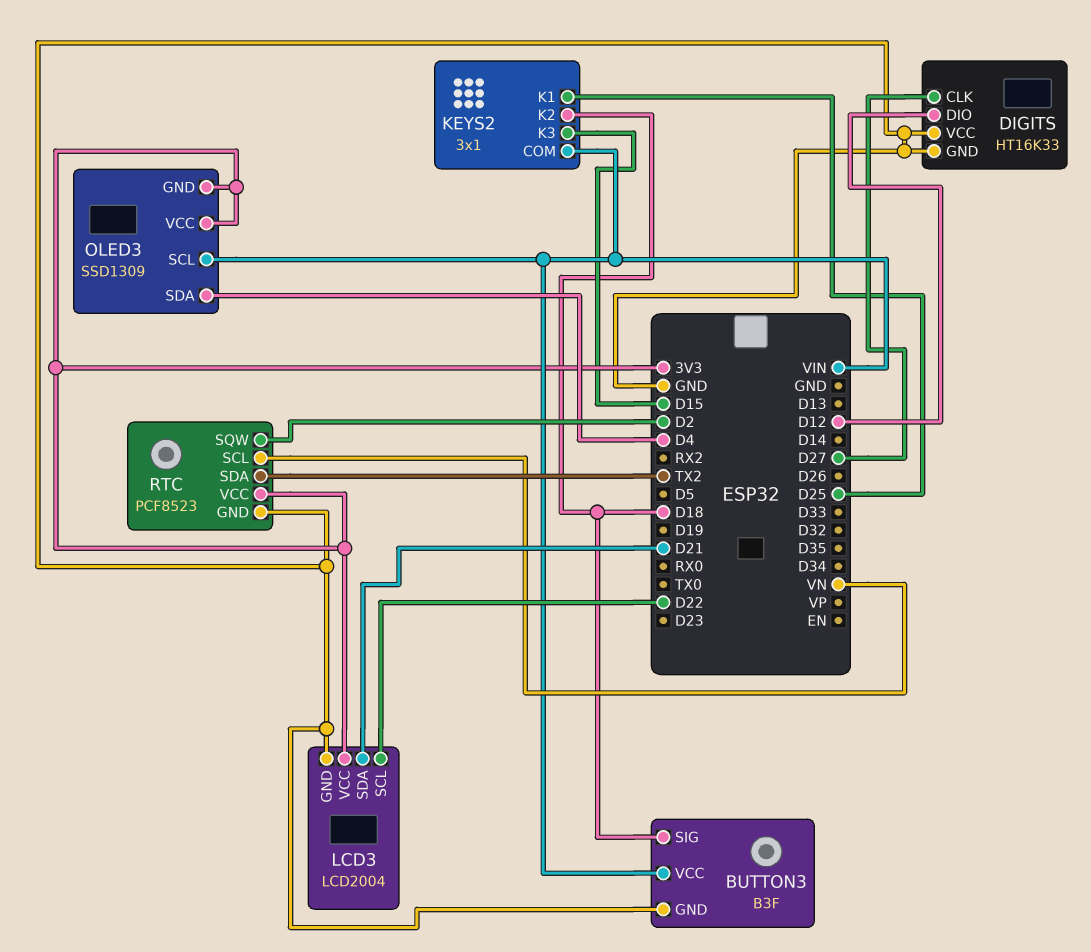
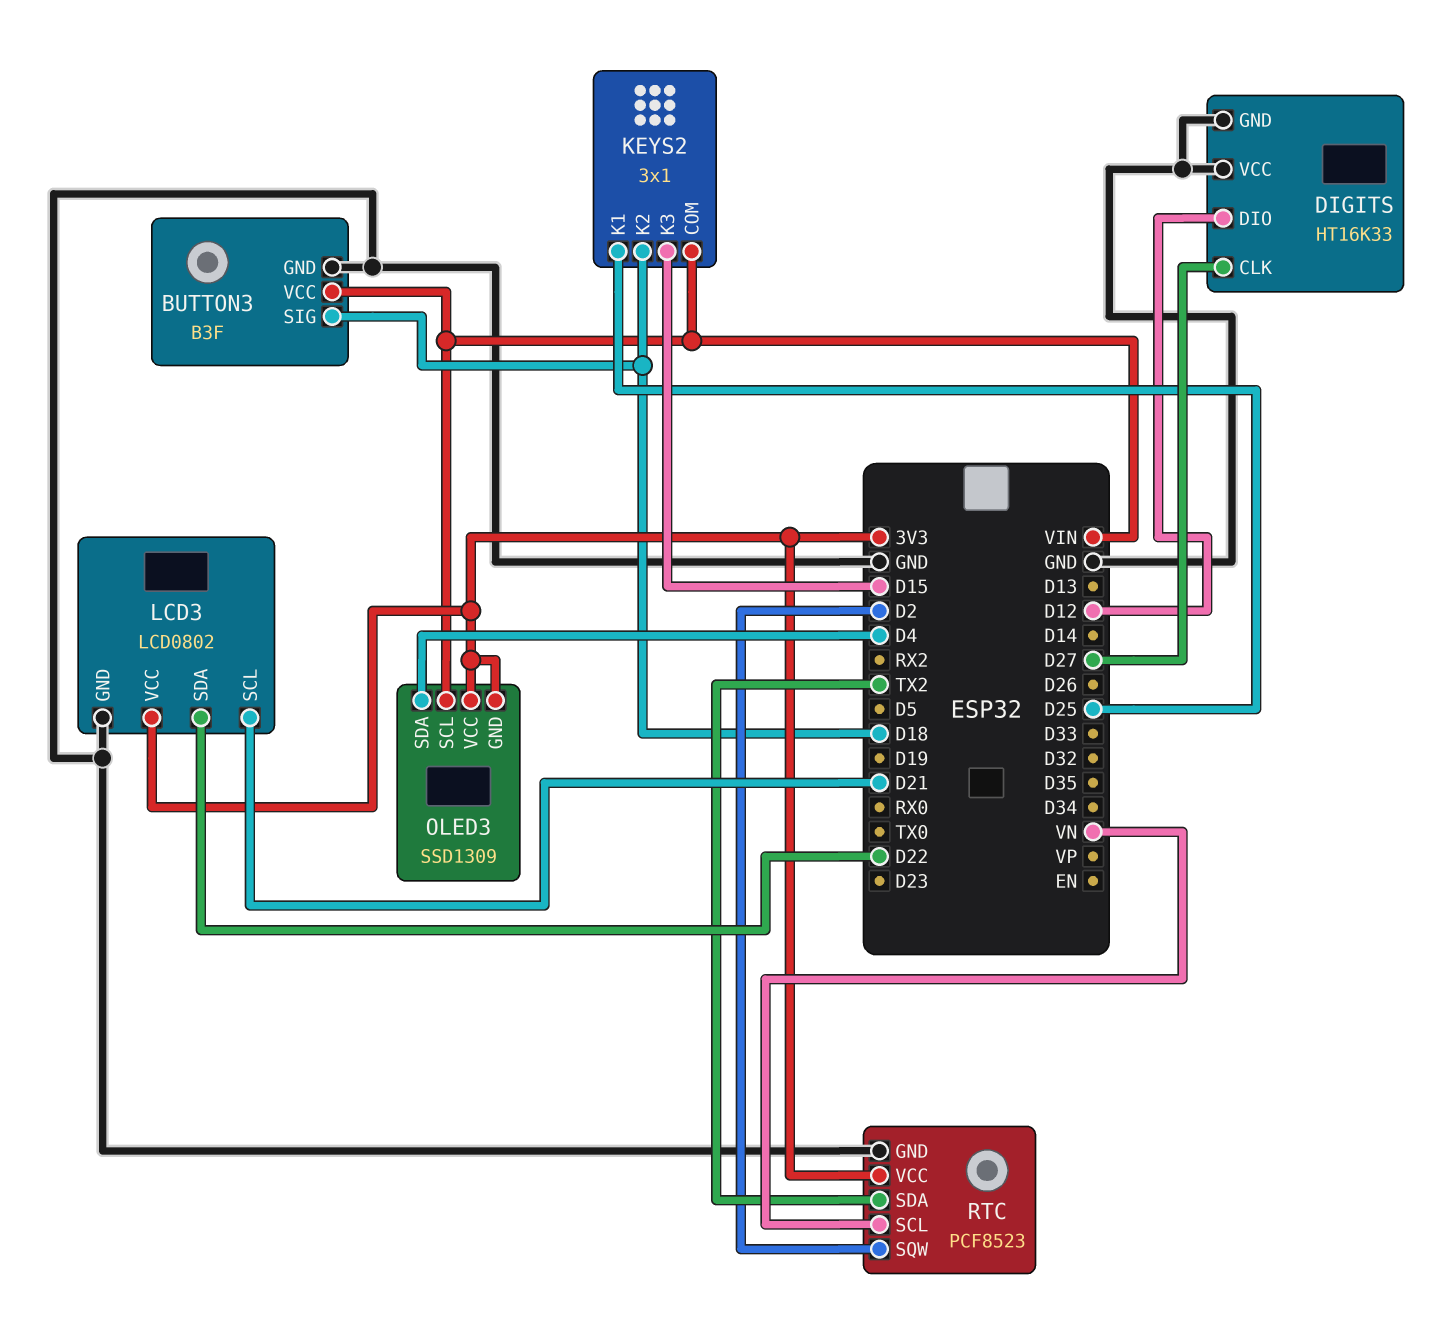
LCD3: LCD2004 -> LCD0802
LCD3 pin SCL: D22 -> D21
LCD3 pin SDA: D21 -> D22

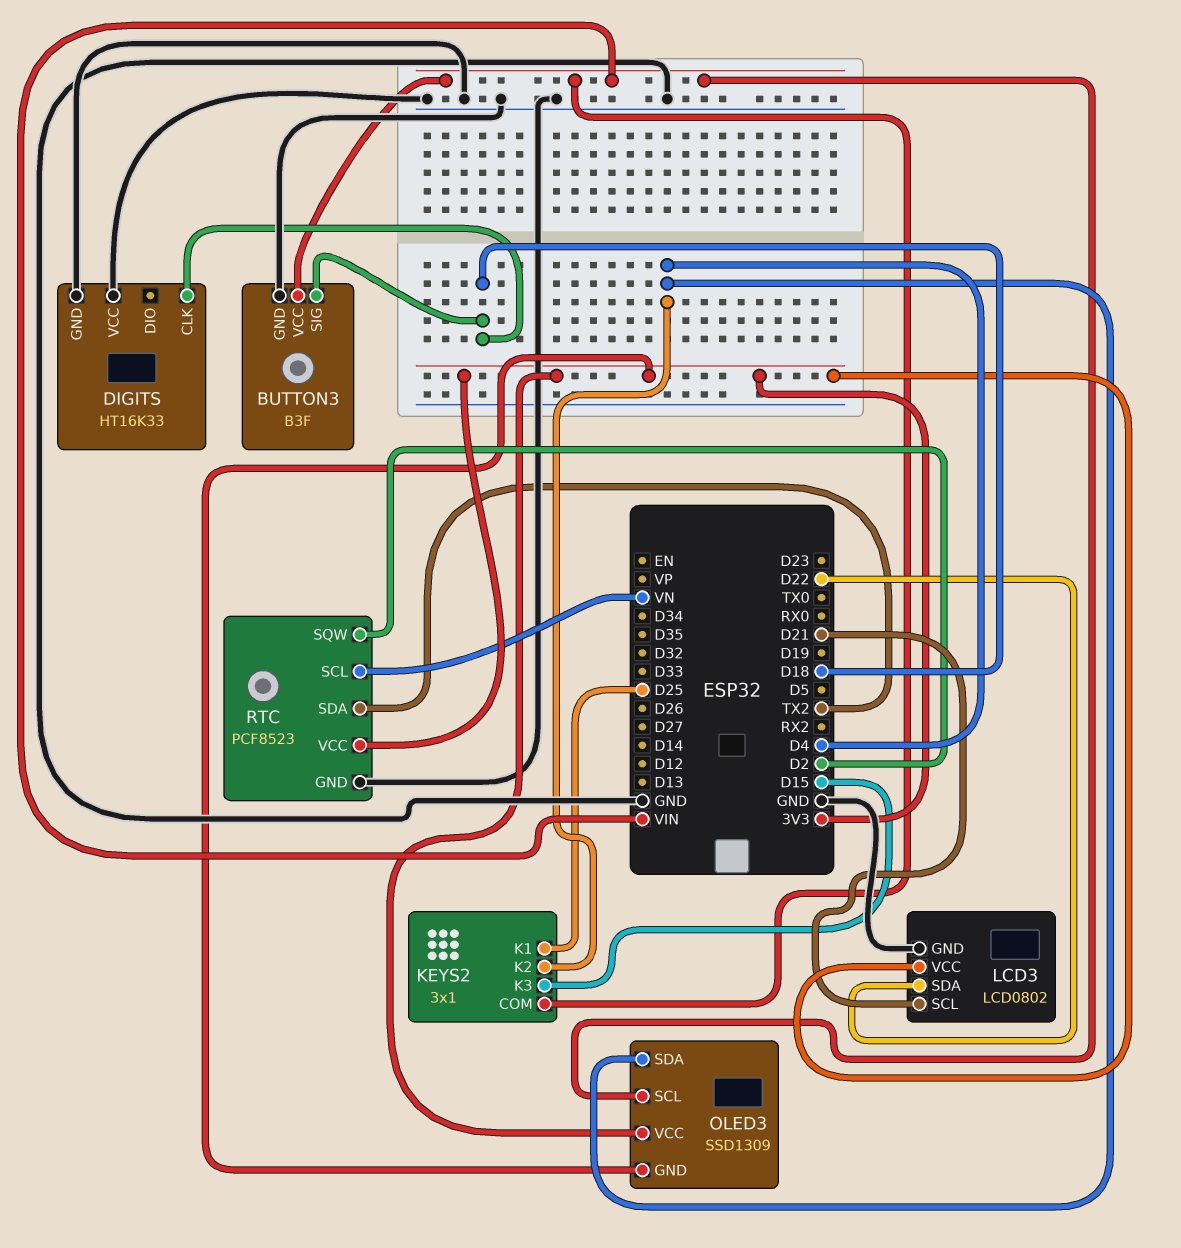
DIGITS pin CLK: D27 -> D18
DIGITS pin DIO: D12 -> none
KEYS2 pin K2: D18 -> D4

